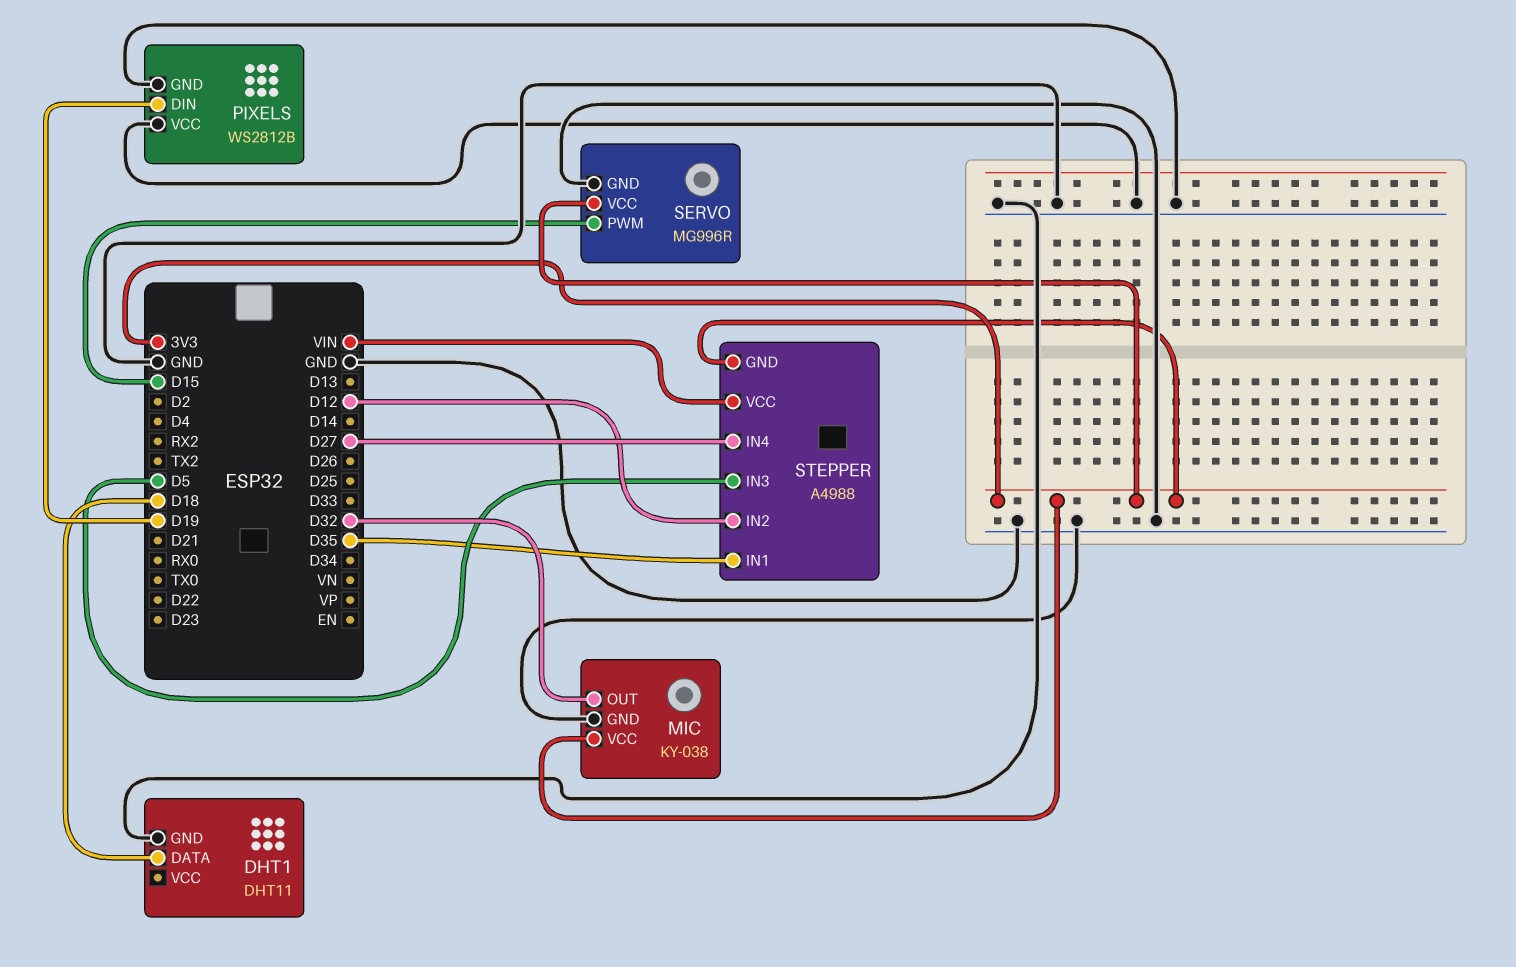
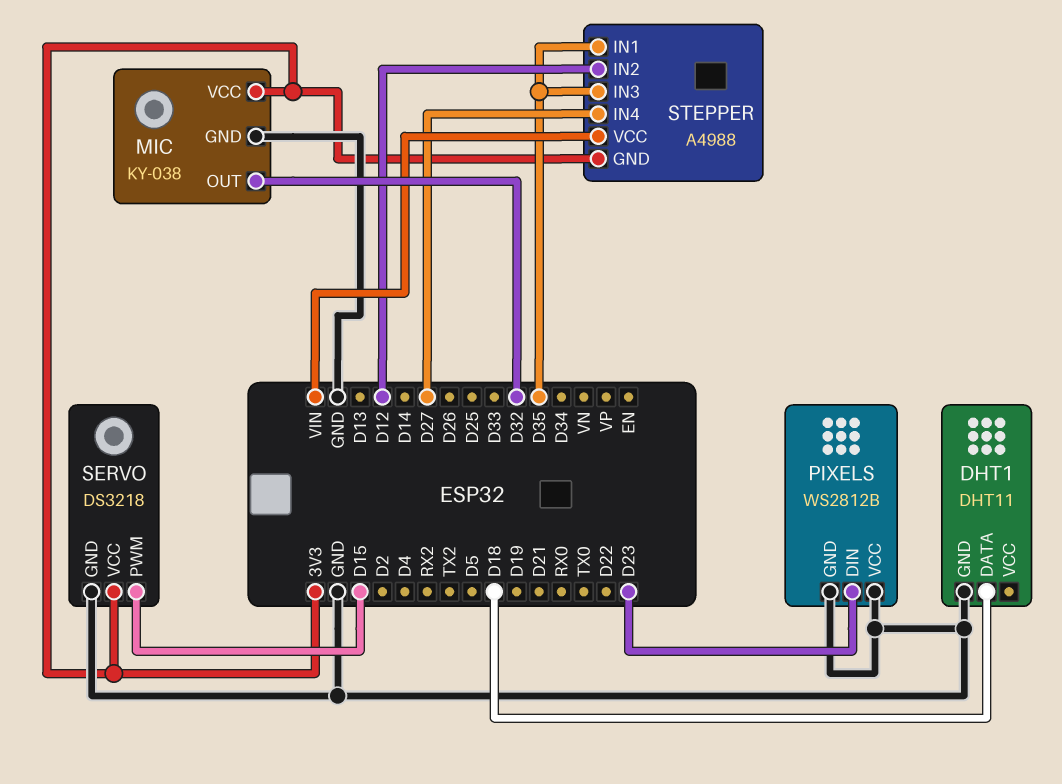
PIXELS pin DIN: D19 -> D23
SERVO: MG996R -> DS3218
STEPPER pin IN3: D5 -> D35

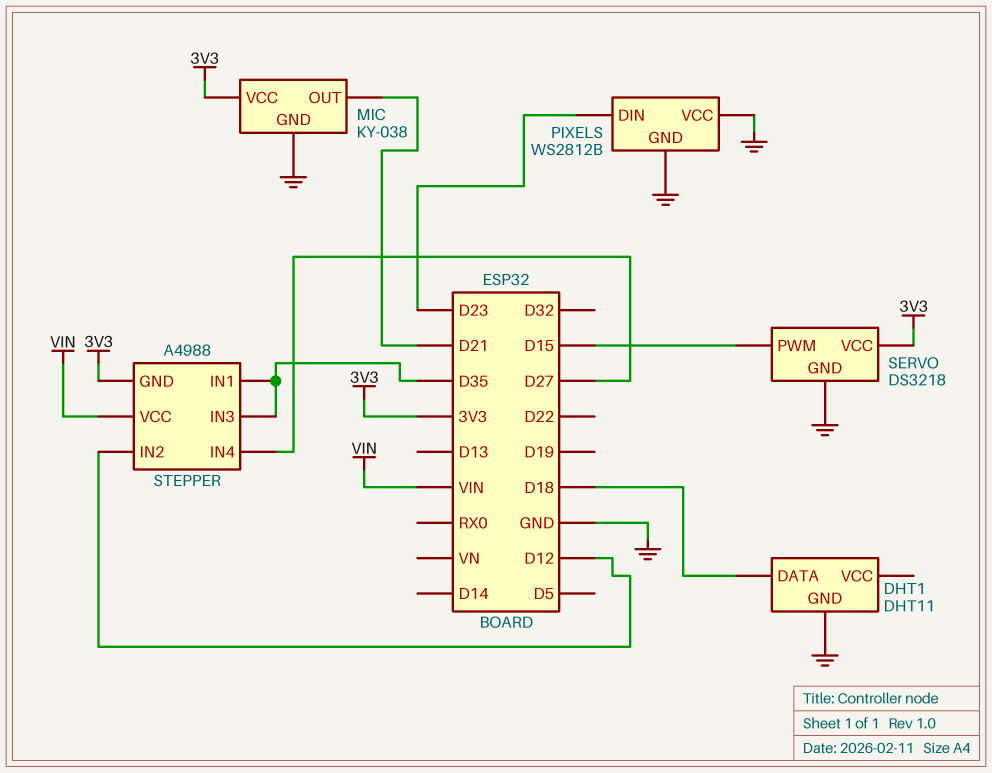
MIC pin OUT: D32 -> D21

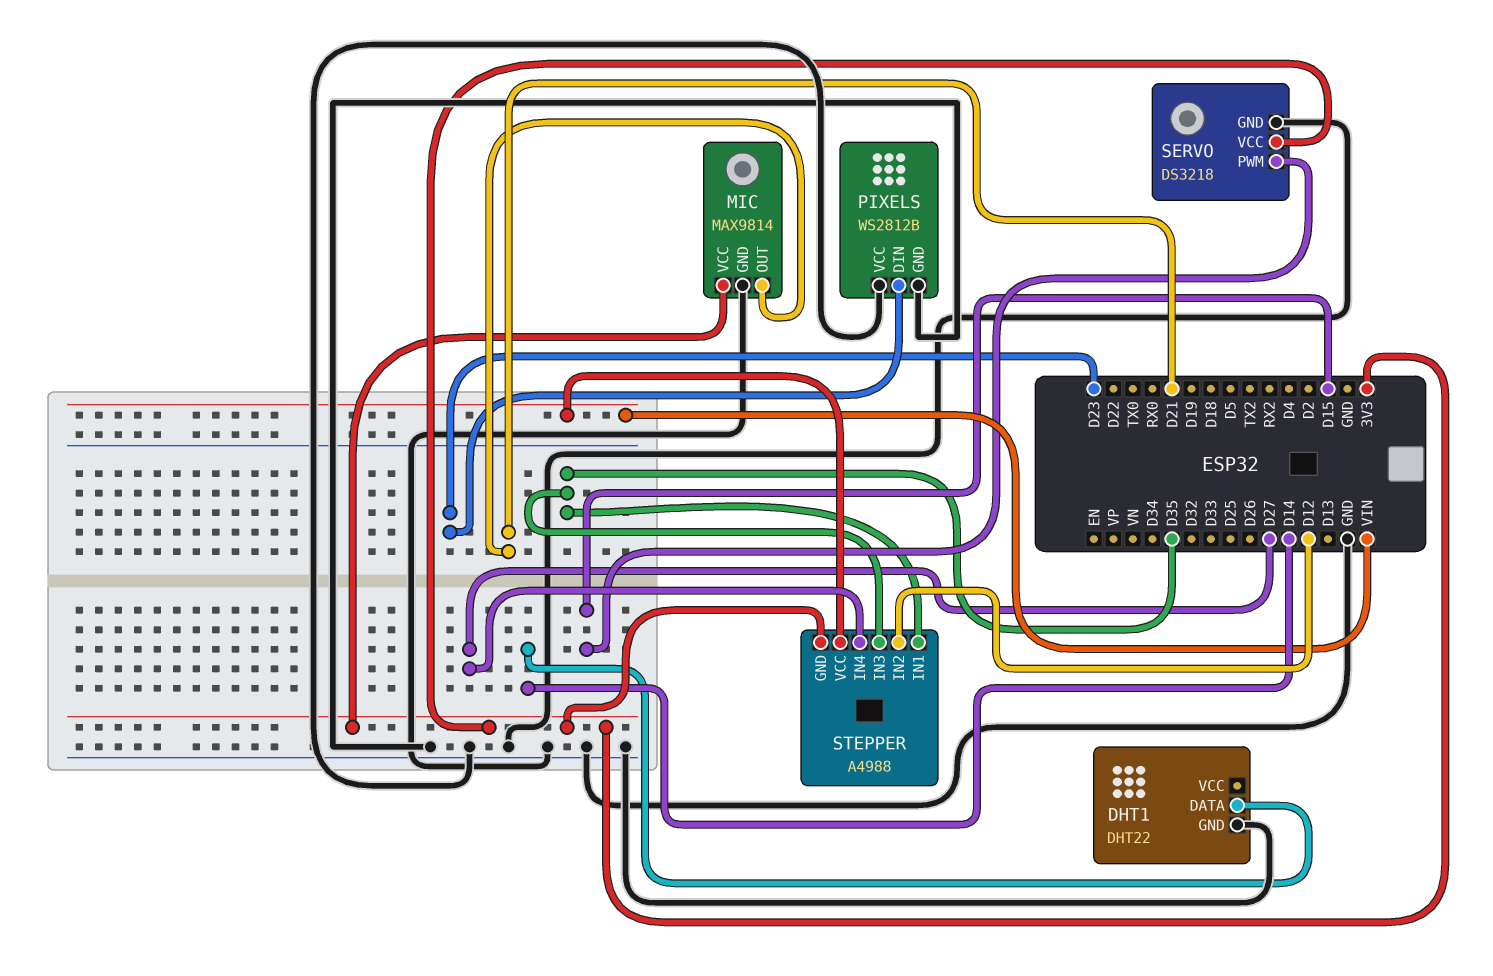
DHT1: DHT11 -> DHT22
DHT1 pin DATA: D18 -> D14
MIC: KY-038 -> MAX9814

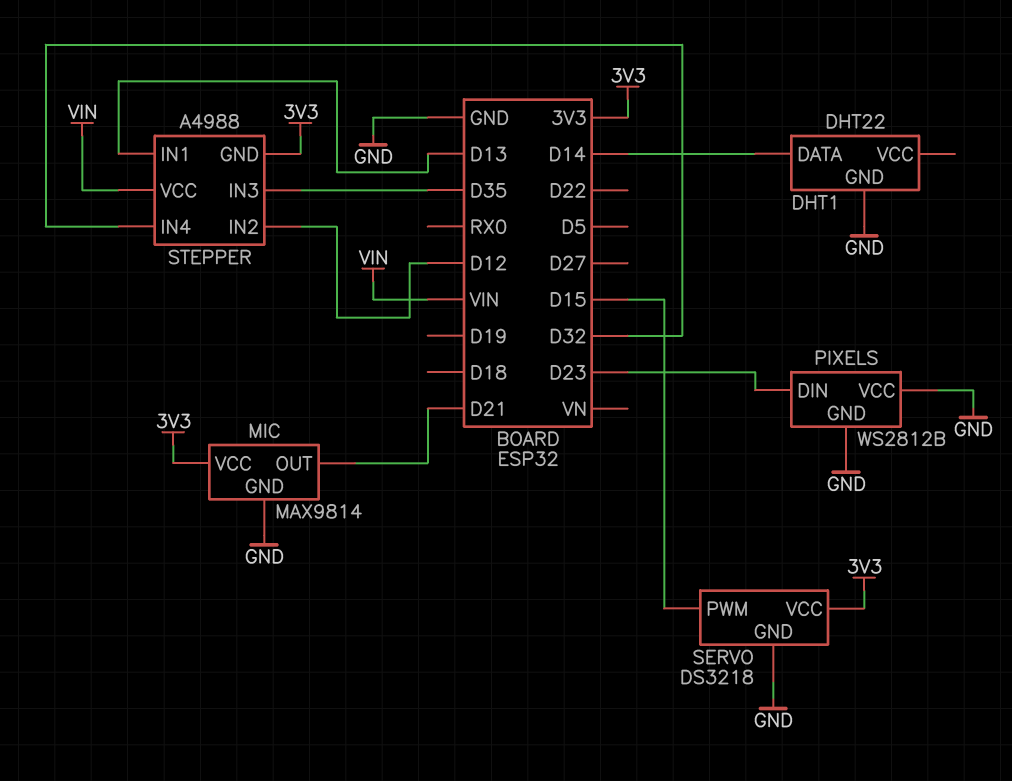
STEPPER pin IN1: D35 -> D13
STEPPER pin IN4: D27 -> D32

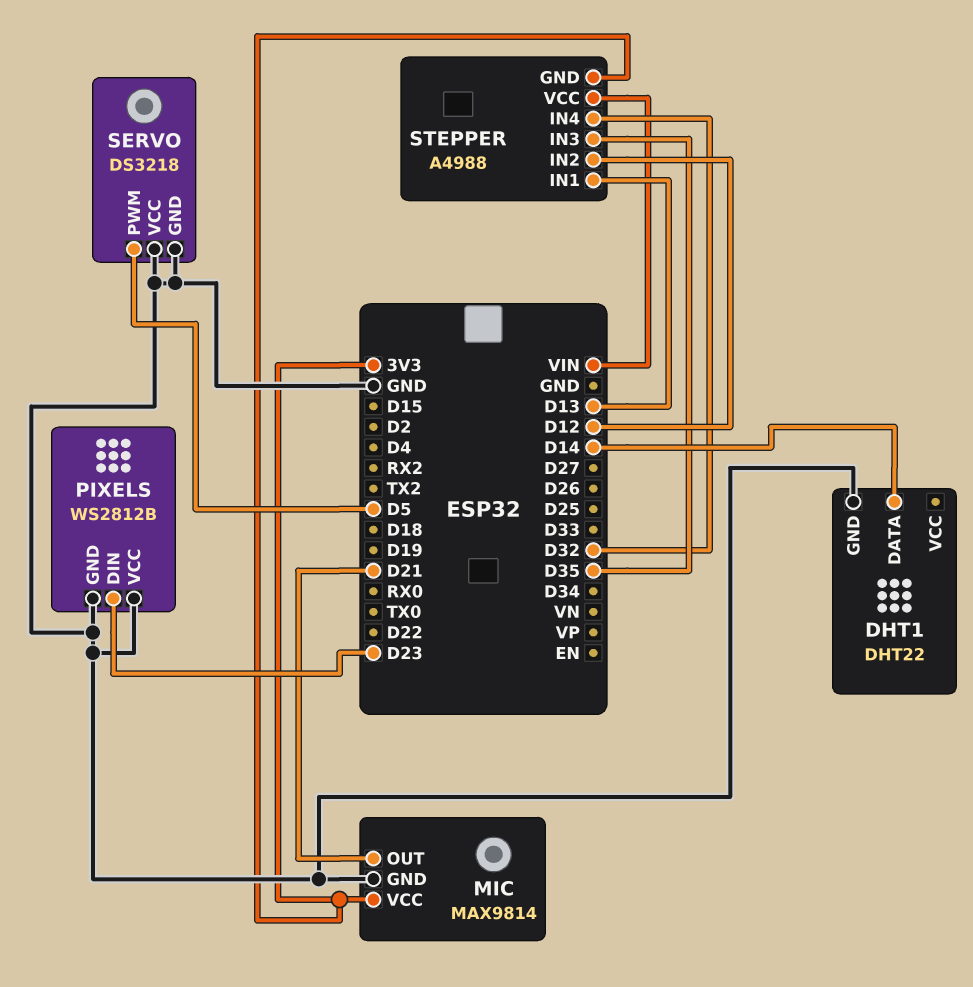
SERVO pin PWM: D15 -> D5
SERVO pin VCC: 3V3 -> GND

